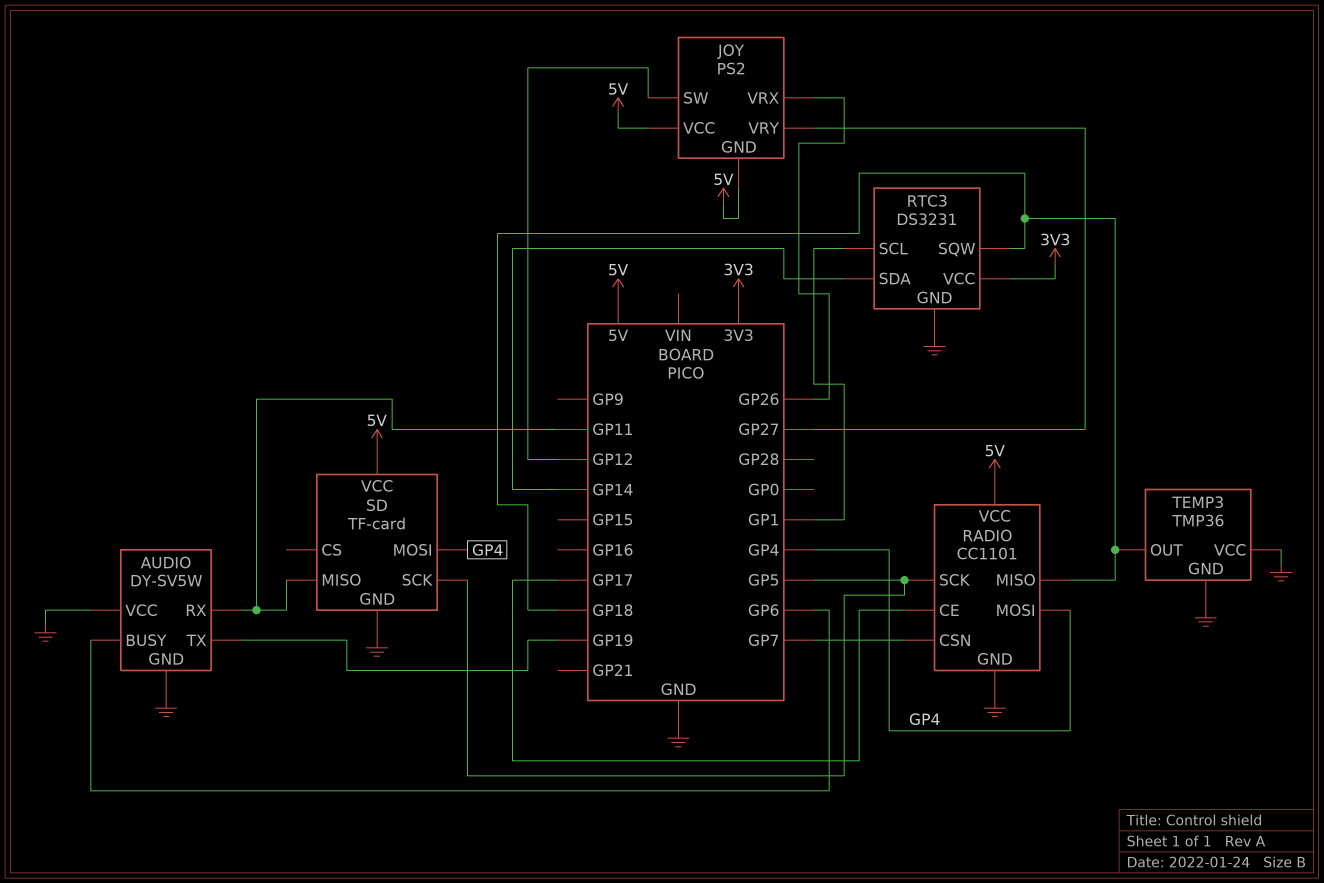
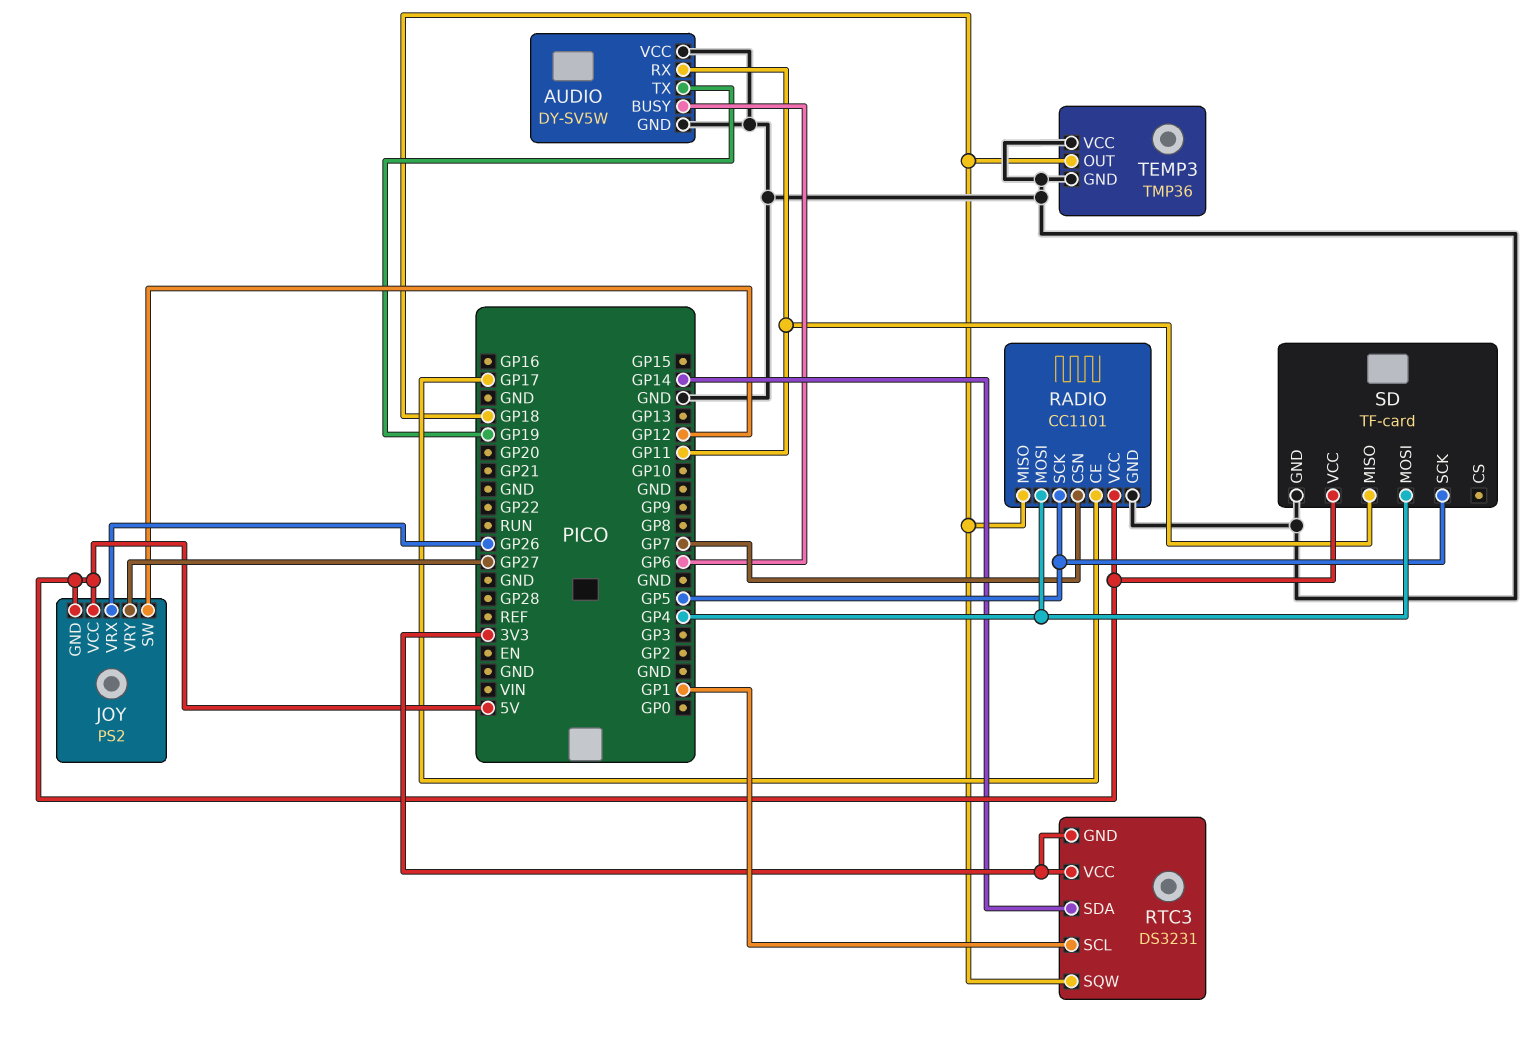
RTC3 pin GND: GND -> 3V3

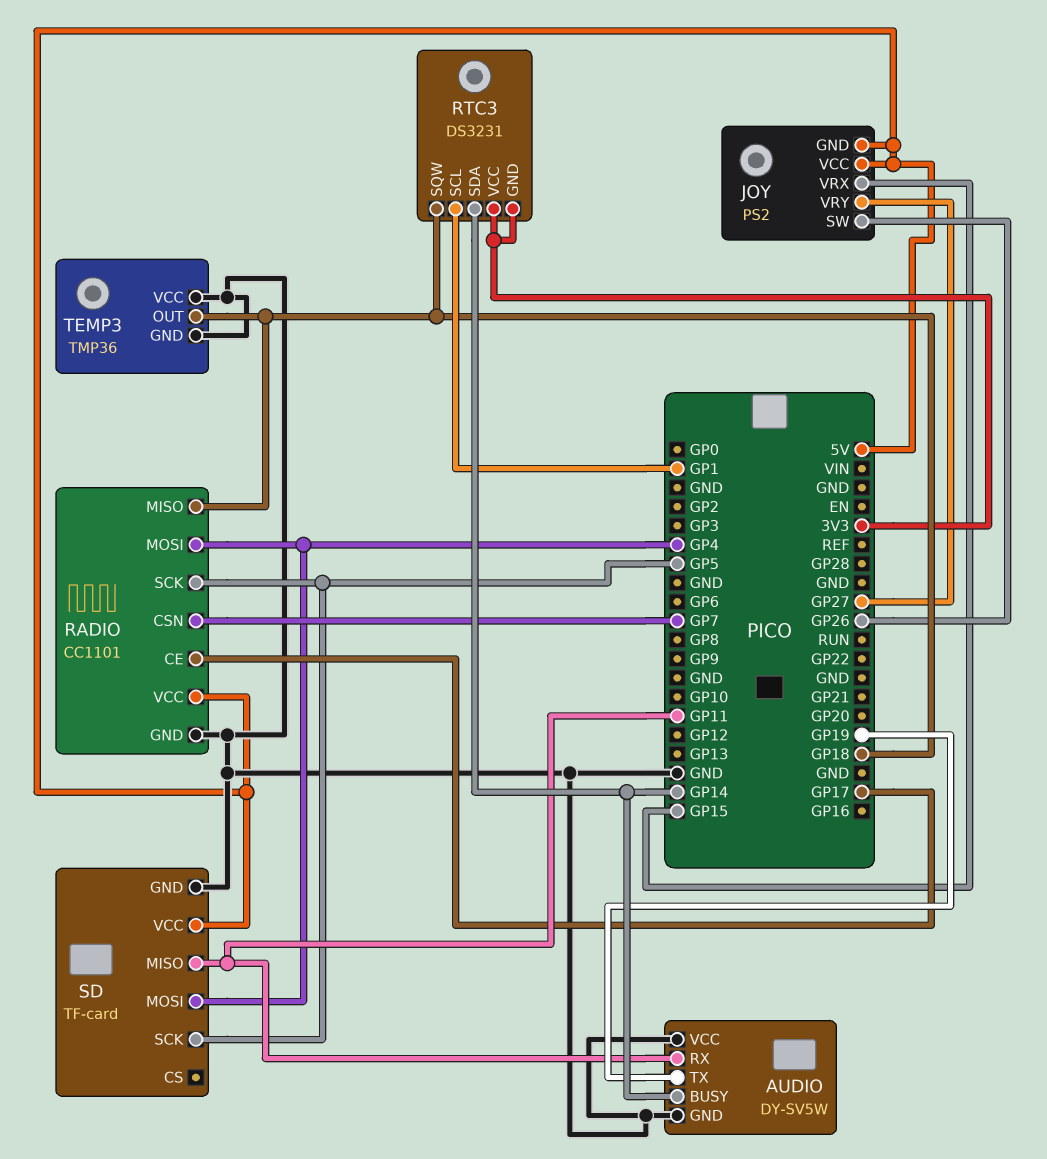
AUDIO pin BUSY: GP6 -> GP14
JOY pin SW: GP12 -> GP26
JOY pin VRX: GP26 -> GP15

